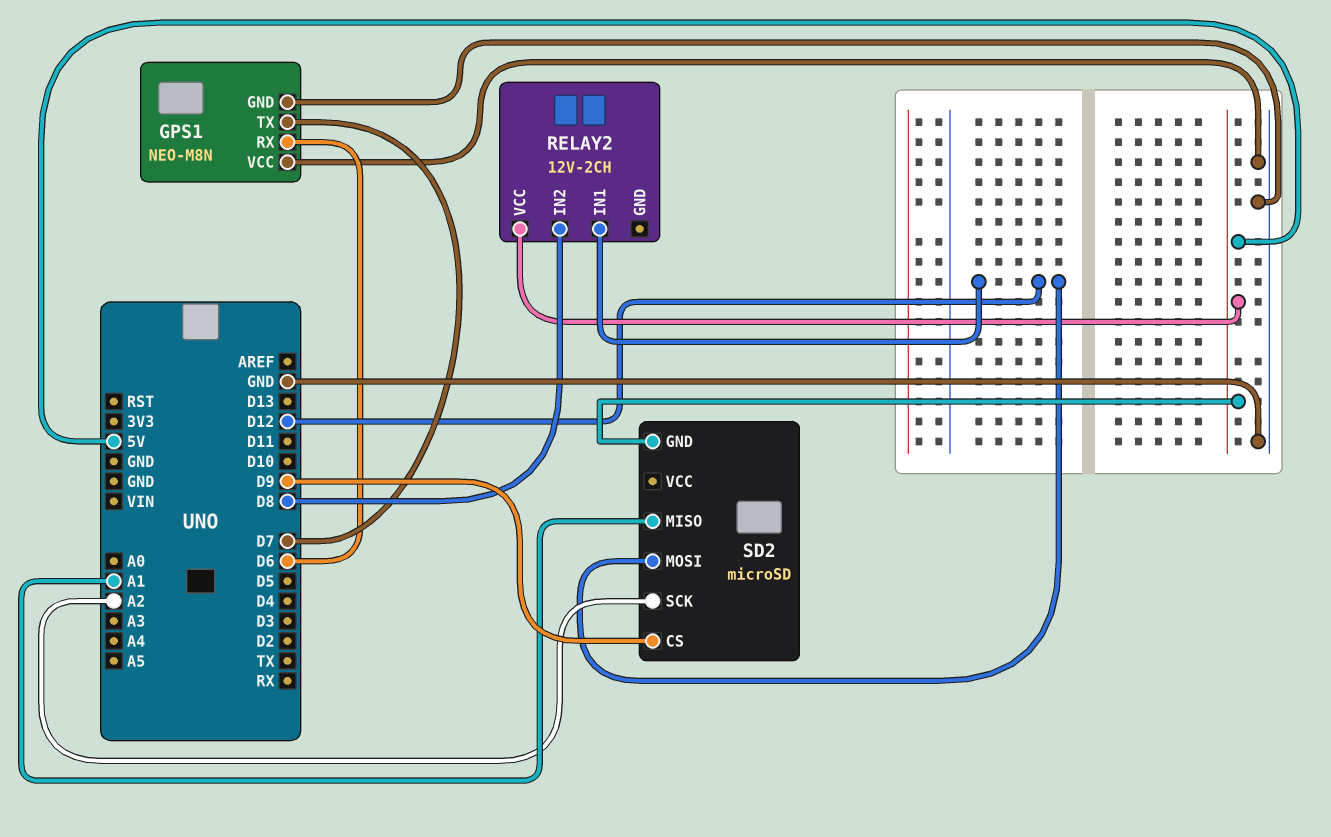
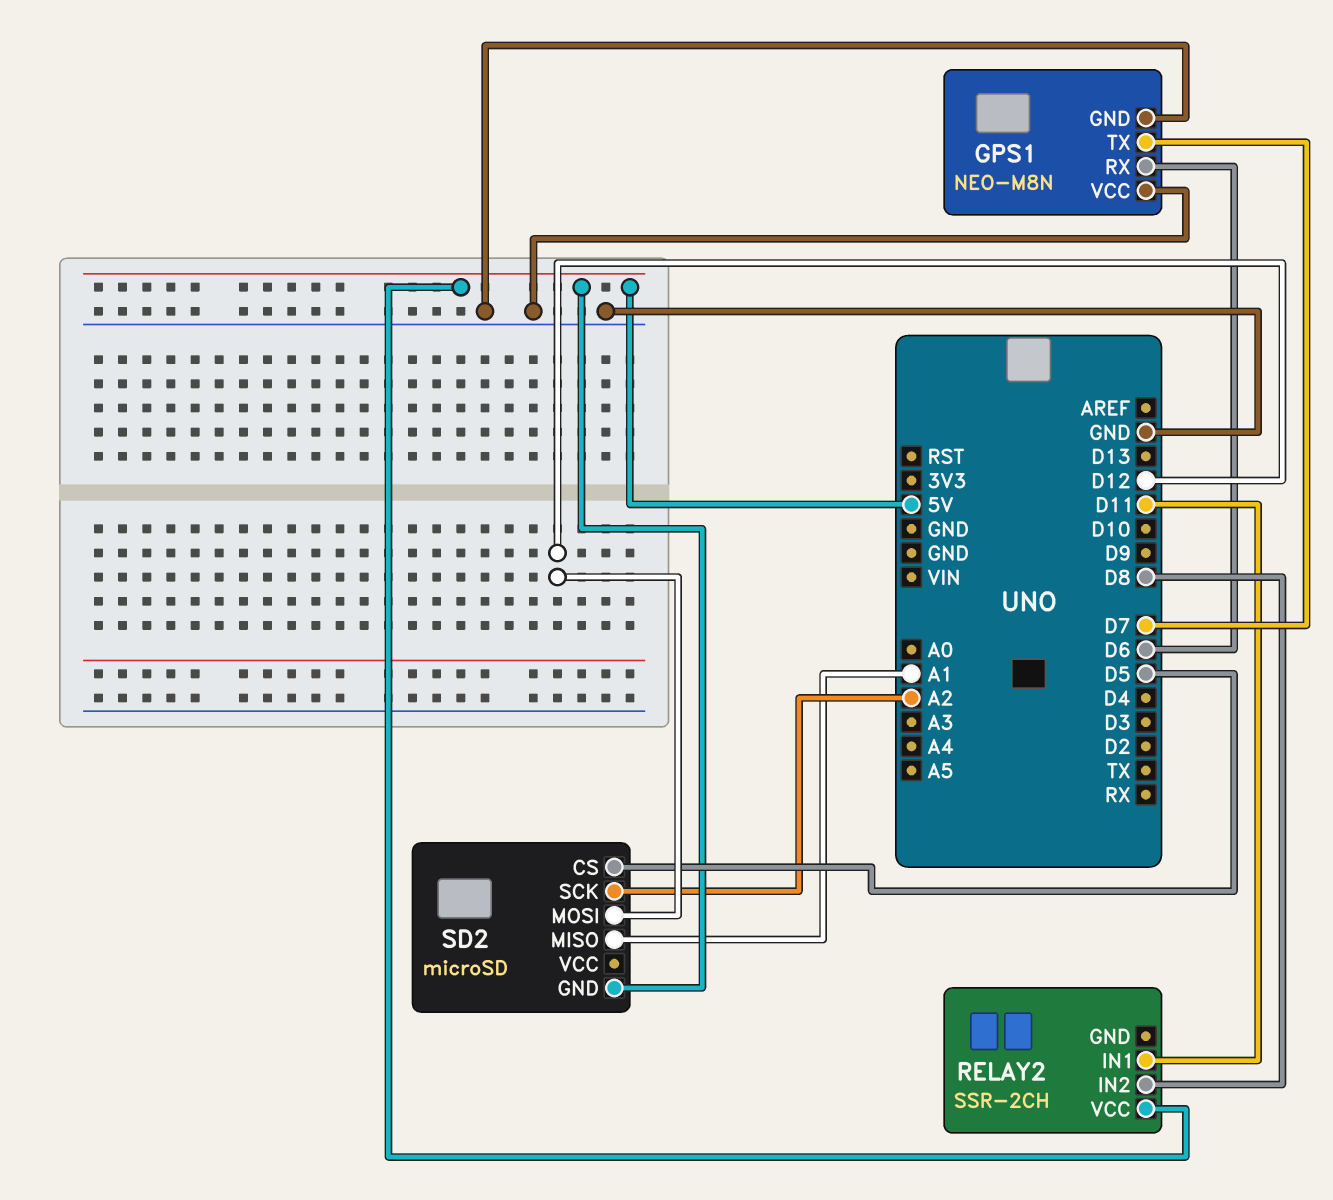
RELAY2: 12V-2CH -> SSR-2CH
RELAY2 pin IN1: D12 -> D11
SD2 pin CS: D9 -> D5

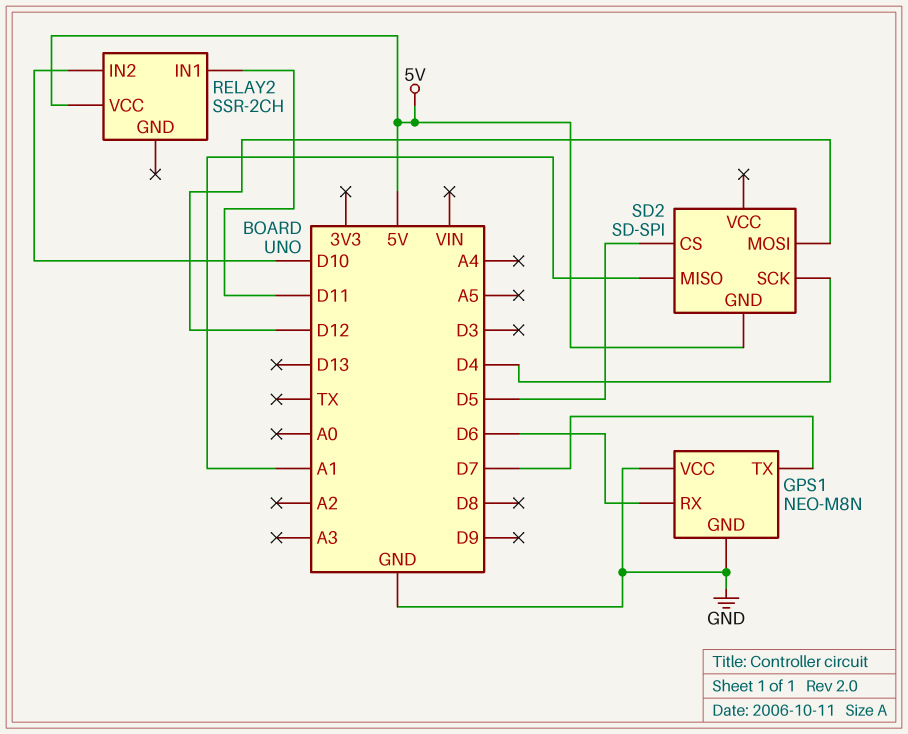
RELAY2 pin IN2: D8 -> D10
SD2: microSD -> SD-SPI
SD2 pin SCK: A2 -> D4

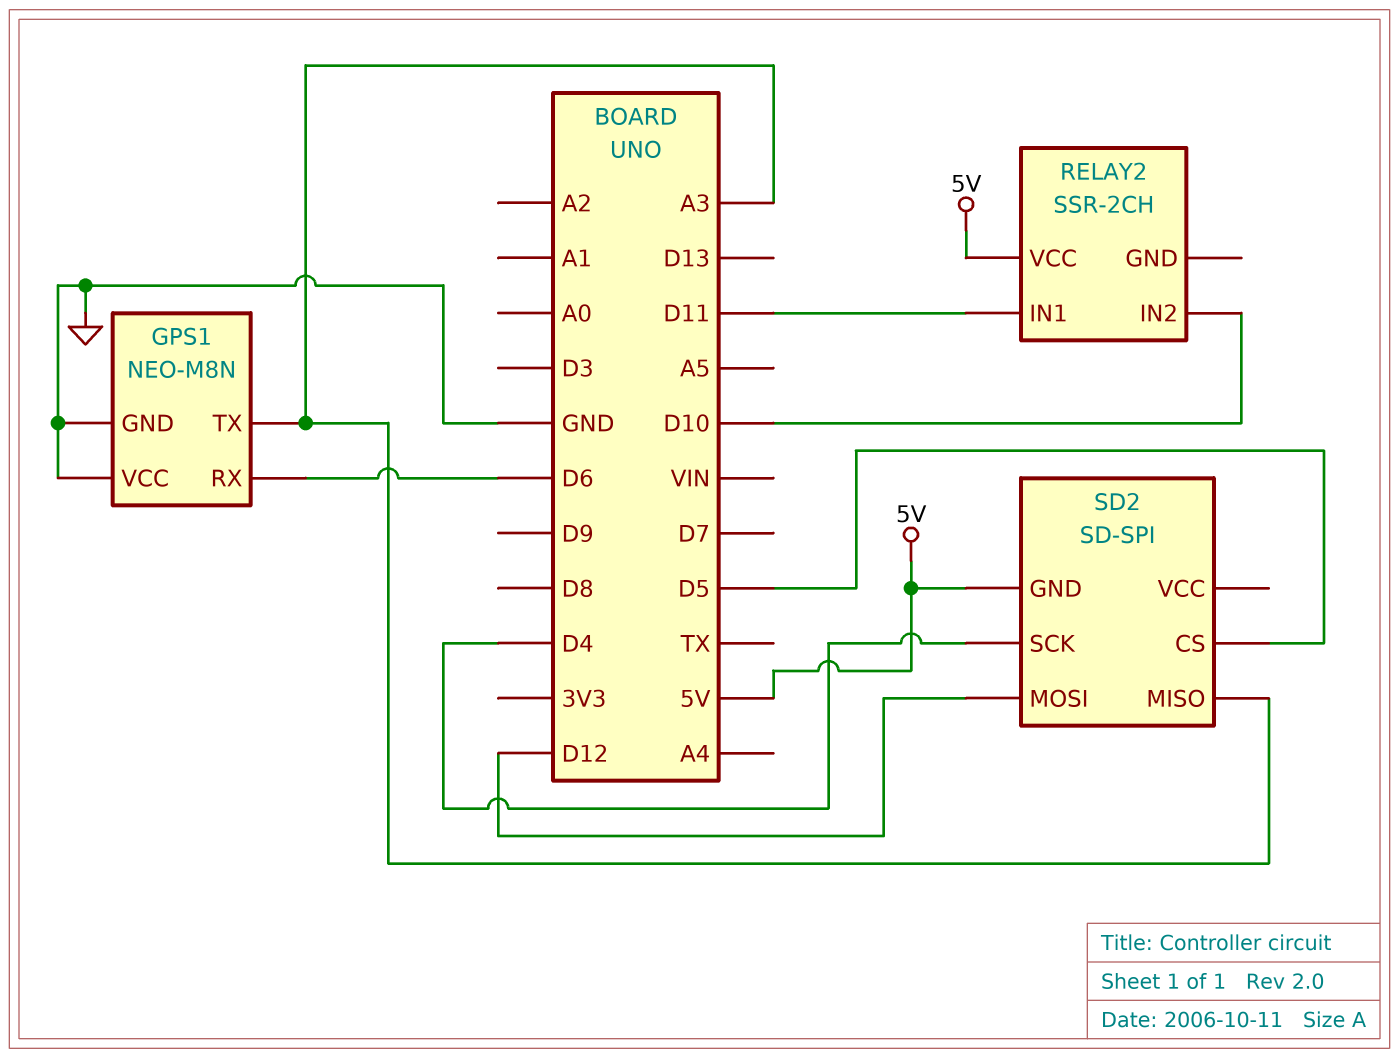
GPS1 pin TX: D7 -> A3
SD2 pin MISO: A1 -> A3

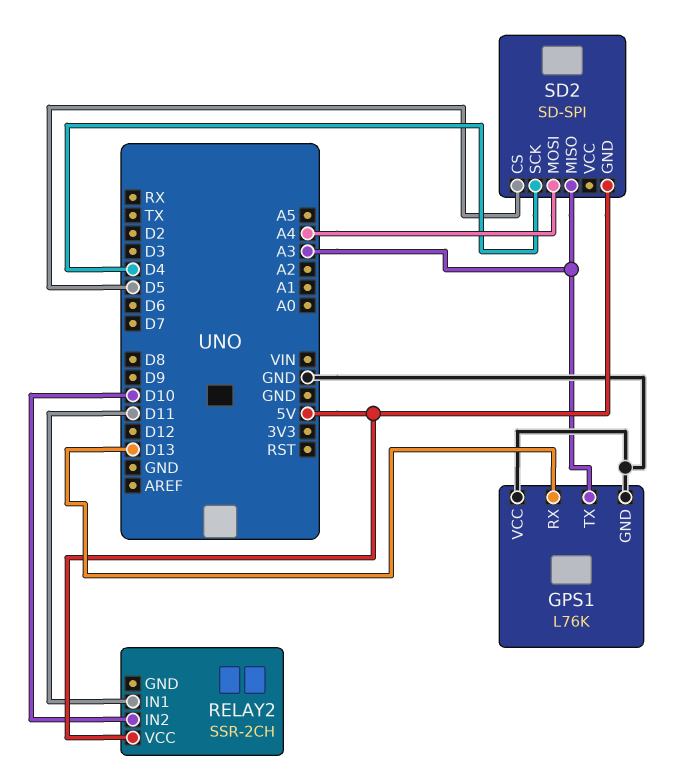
GPS1: NEO-M8N -> L76K
GPS1 pin RX: D6 -> D13
SD2 pin MOSI: D12 -> A4

